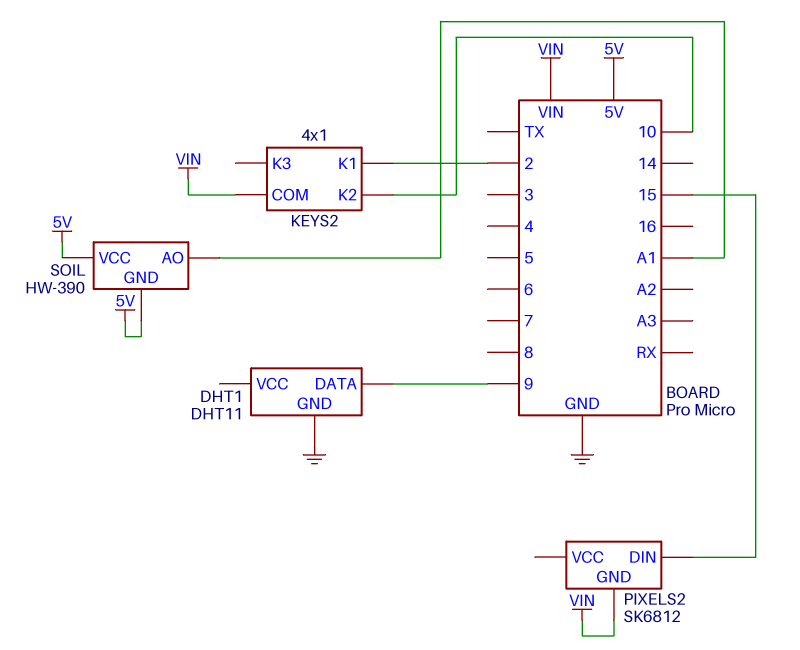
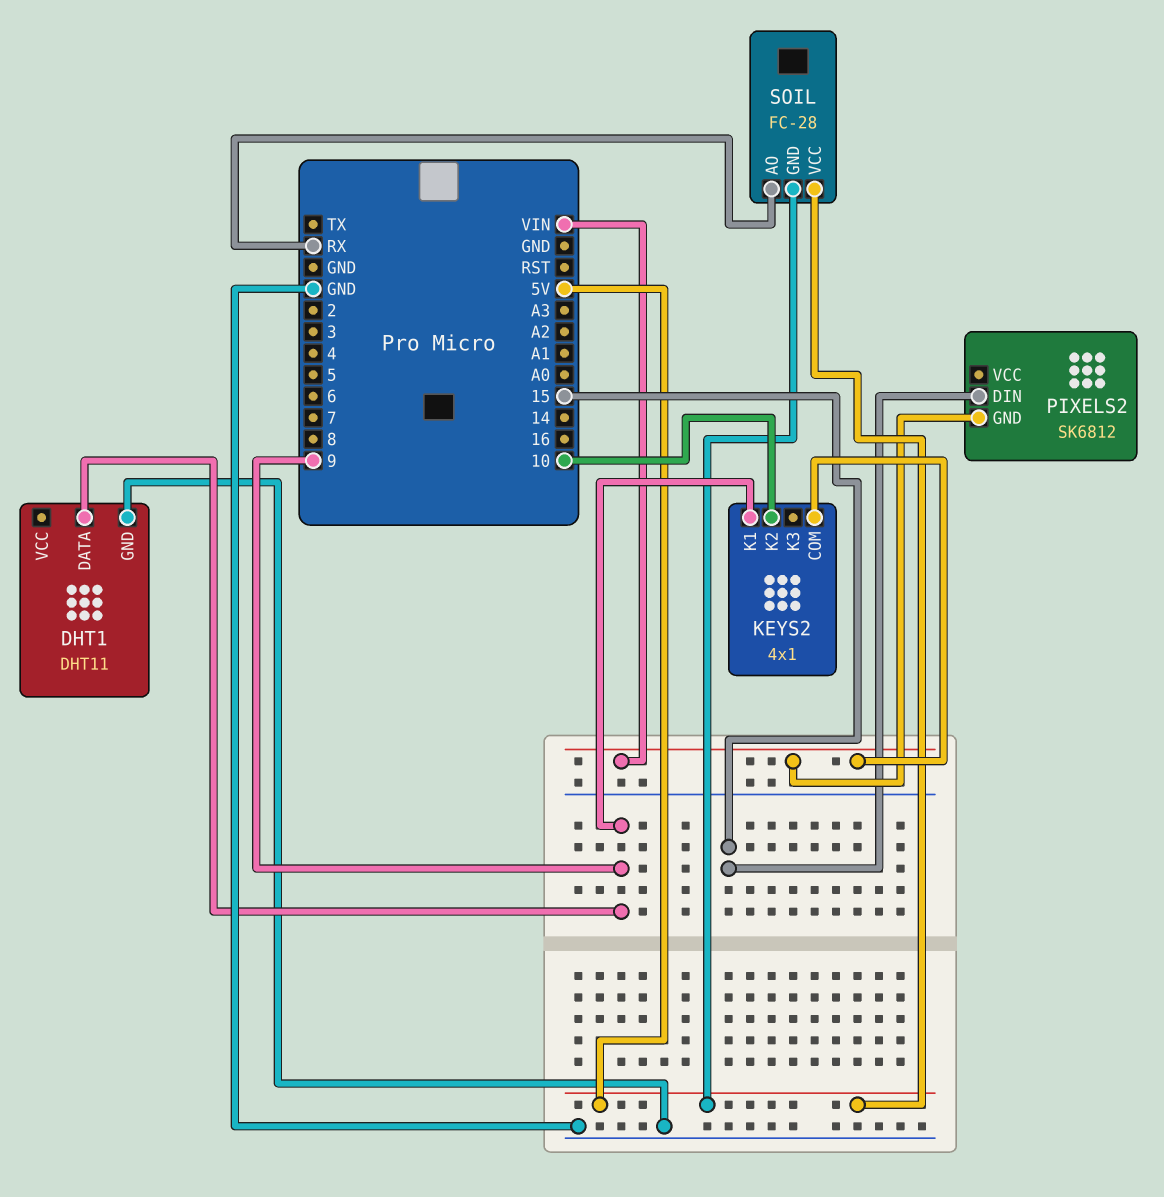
KEYS2 pin K1: 2 -> 9
SOIL: HW-390 -> FC-28
SOIL pin AO: A1 -> RX

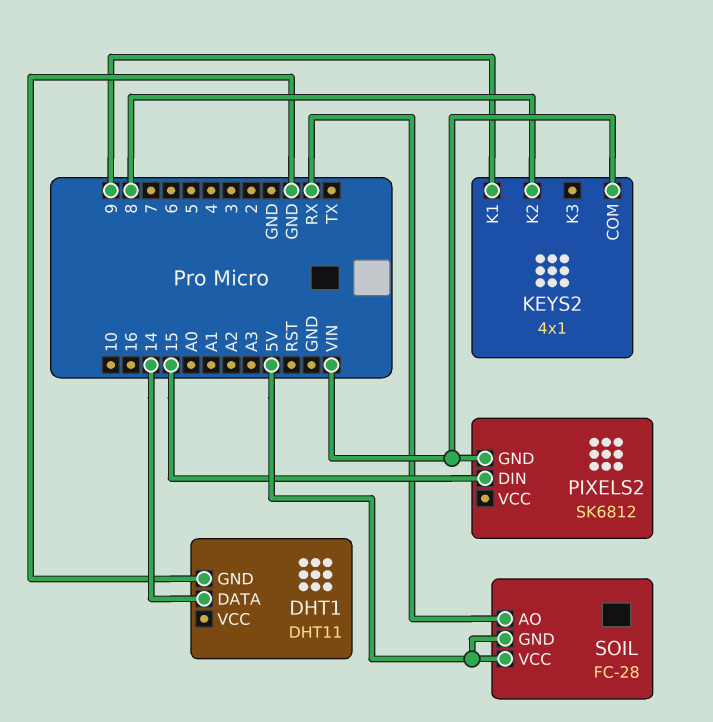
DHT1 pin DATA: 9 -> 14
KEYS2 pin K2: 10 -> 8

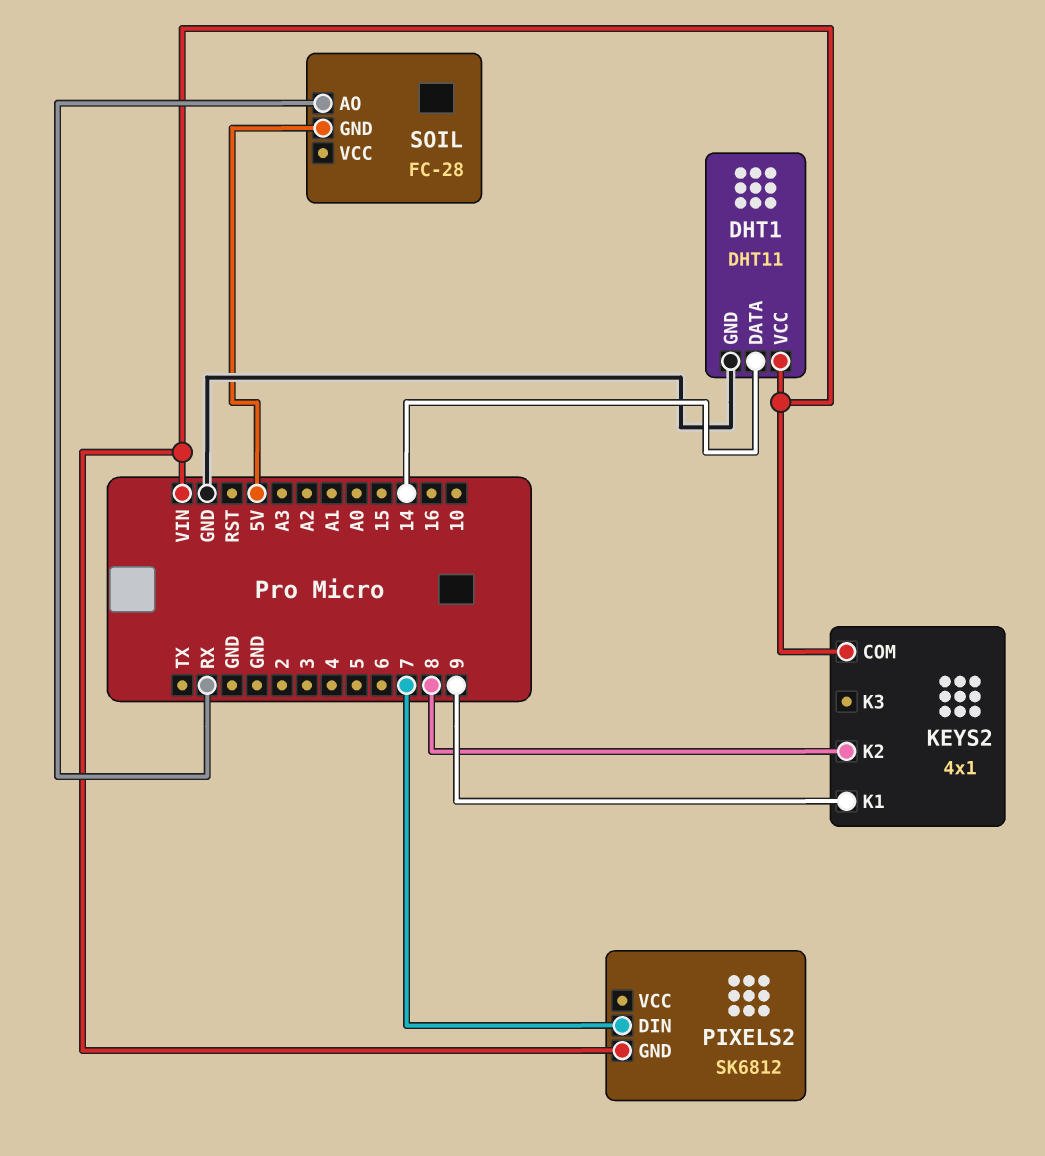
DHT1 pin VCC: none -> VIN
PIXELS2 pin DIN: 15 -> 7
SOIL pin VCC: 5V -> none

